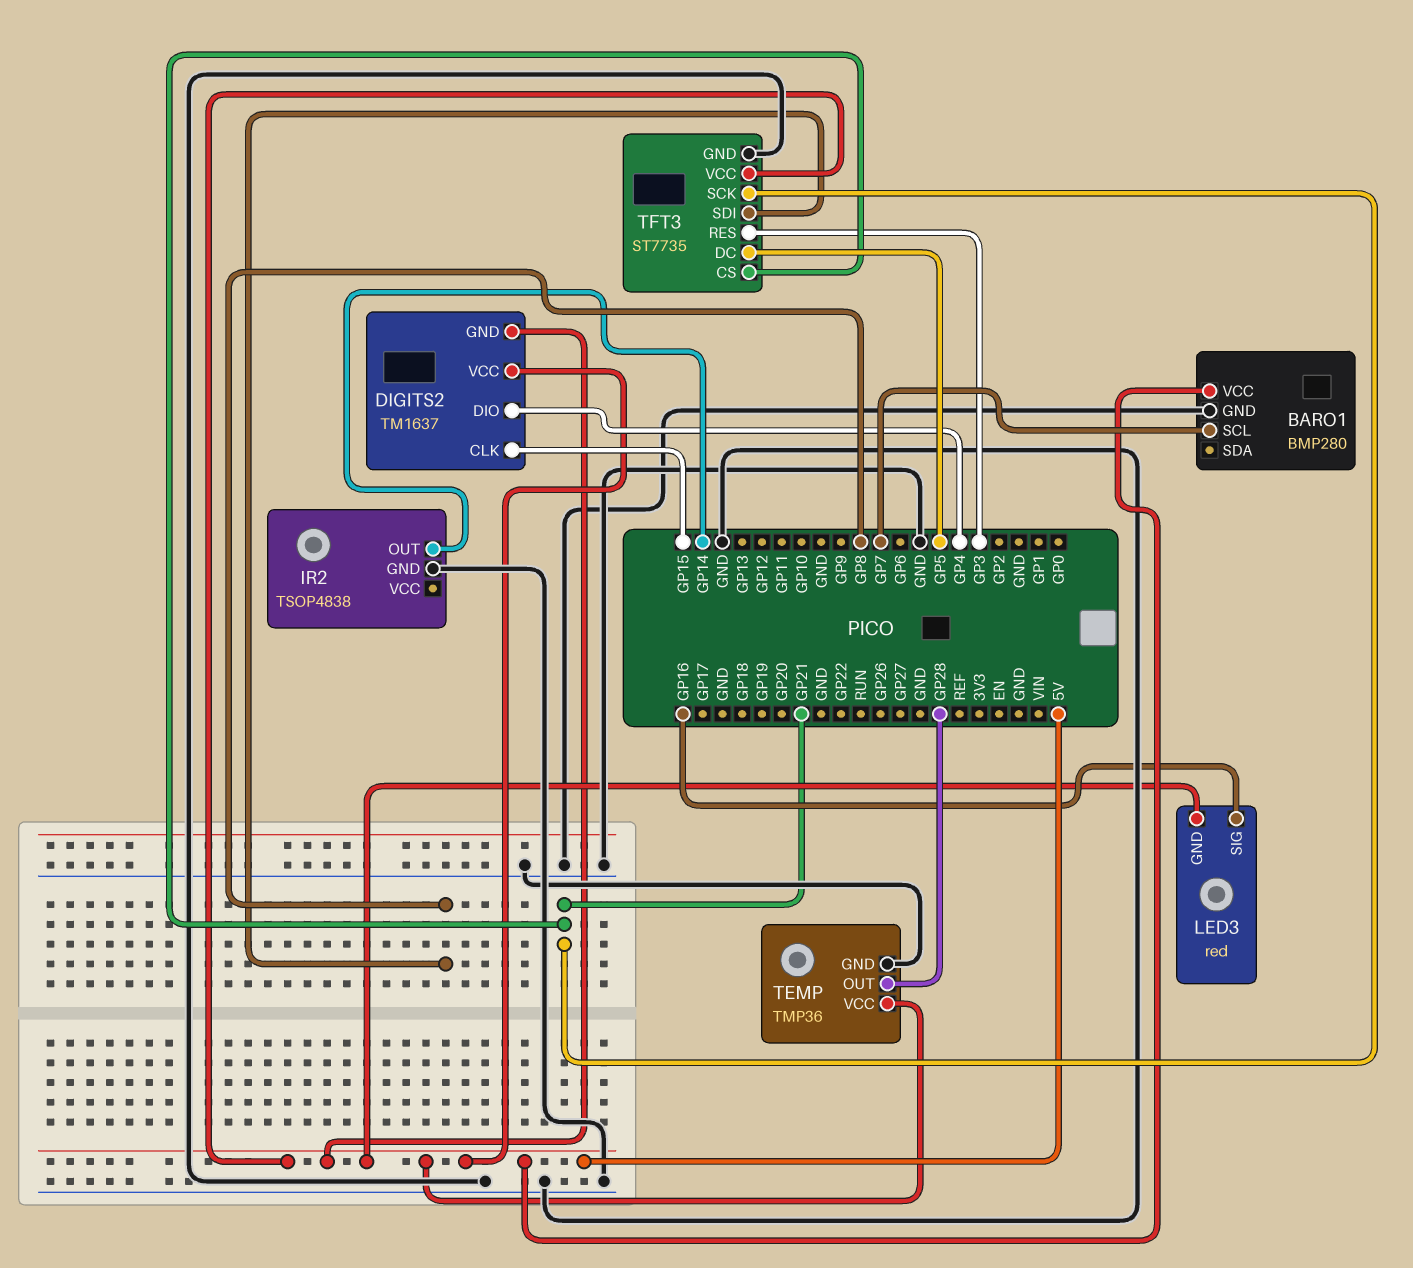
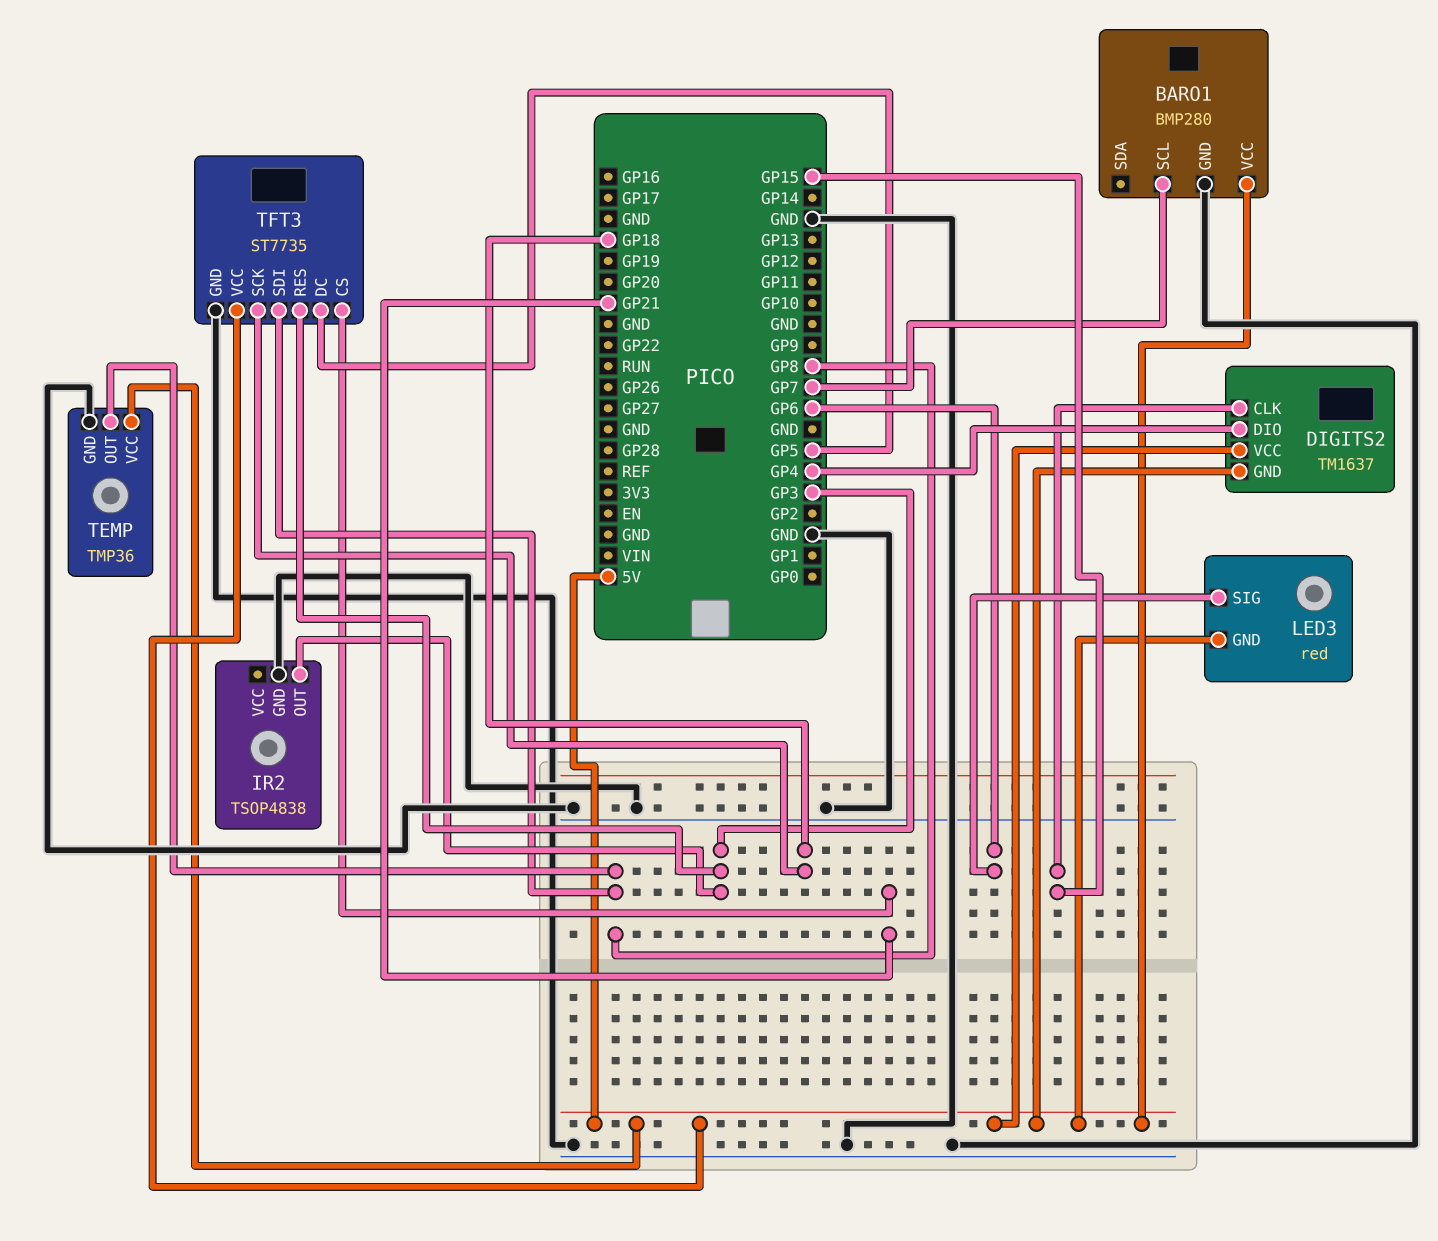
IR2 pin OUT: GP14 -> GP3
LED3 pin SIG: GP16 -> GP6
TEMP pin OUT: GP28 -> GP8
TFT3 pin SCK: GP21 -> GP18

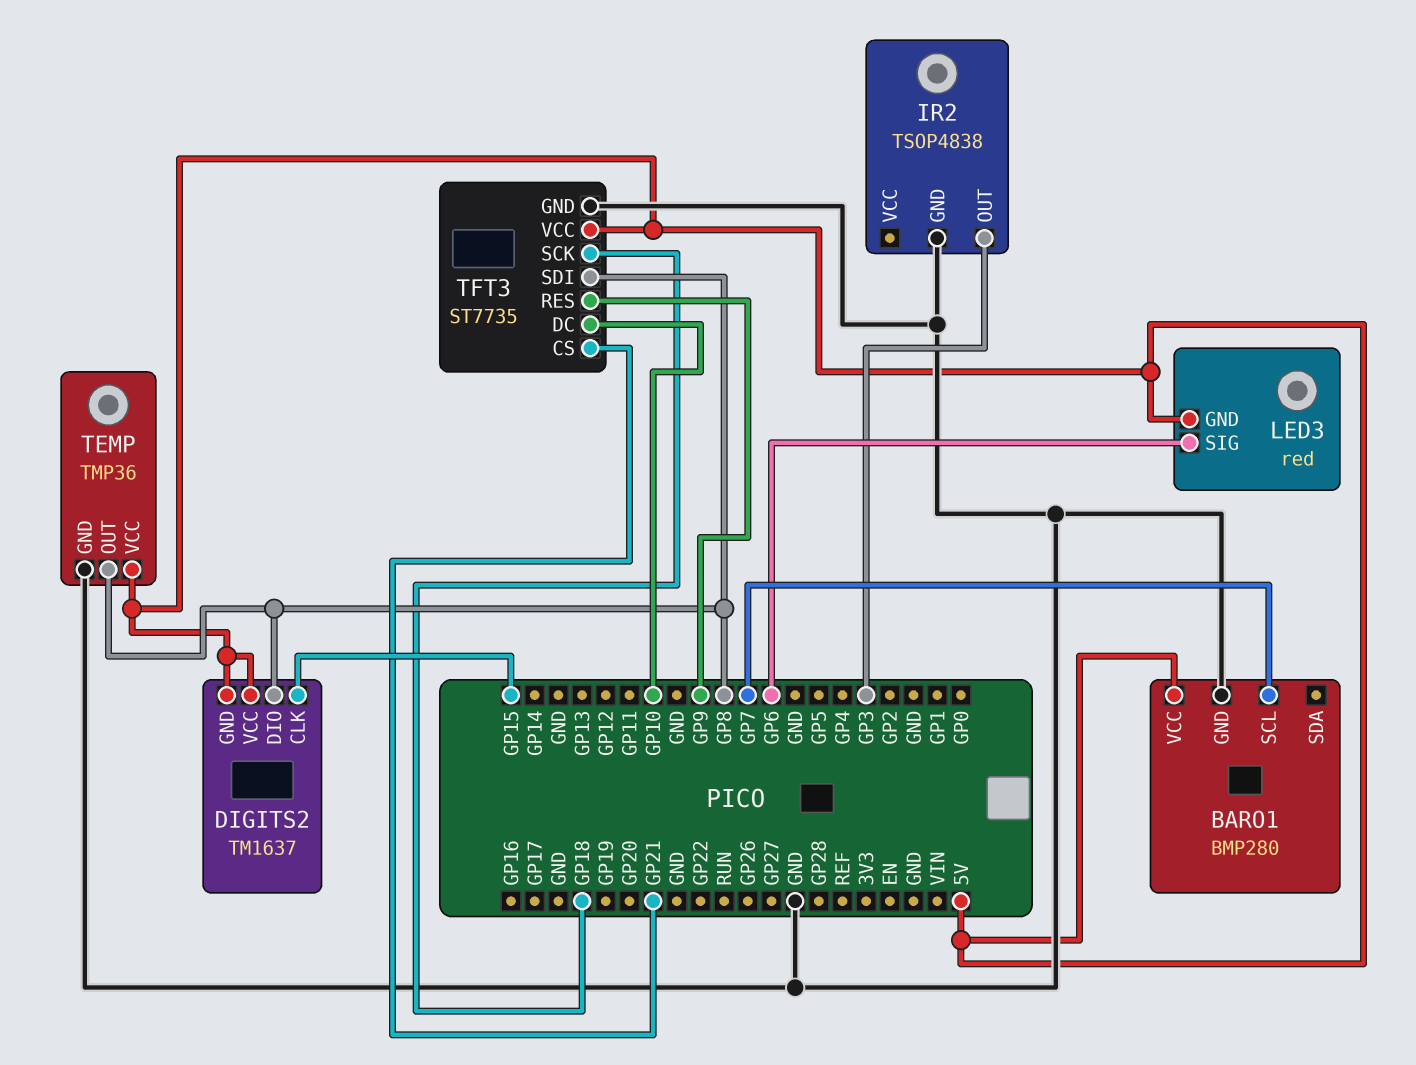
DIGITS2 pin DIO: GP4 -> GP8
TFT3 pin DC: GP5 -> GP10
TFT3 pin RES: GP3 -> GP9

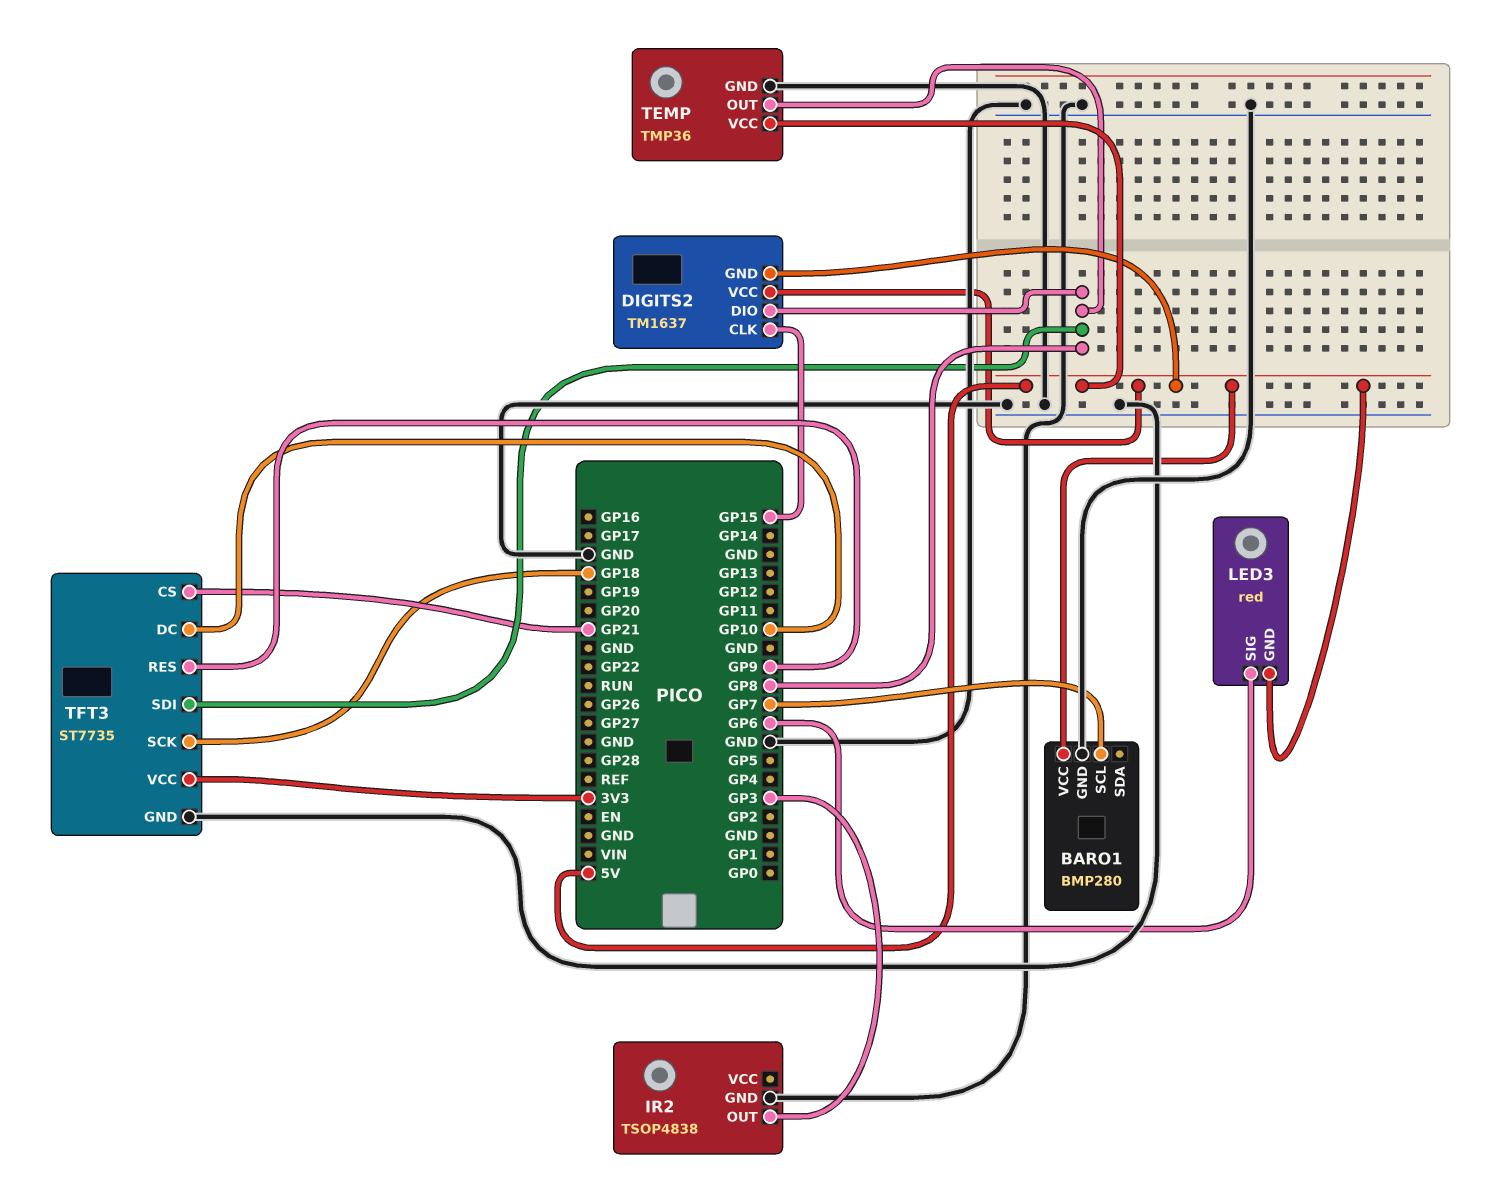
TFT3 pin VCC: 5V -> 3V3

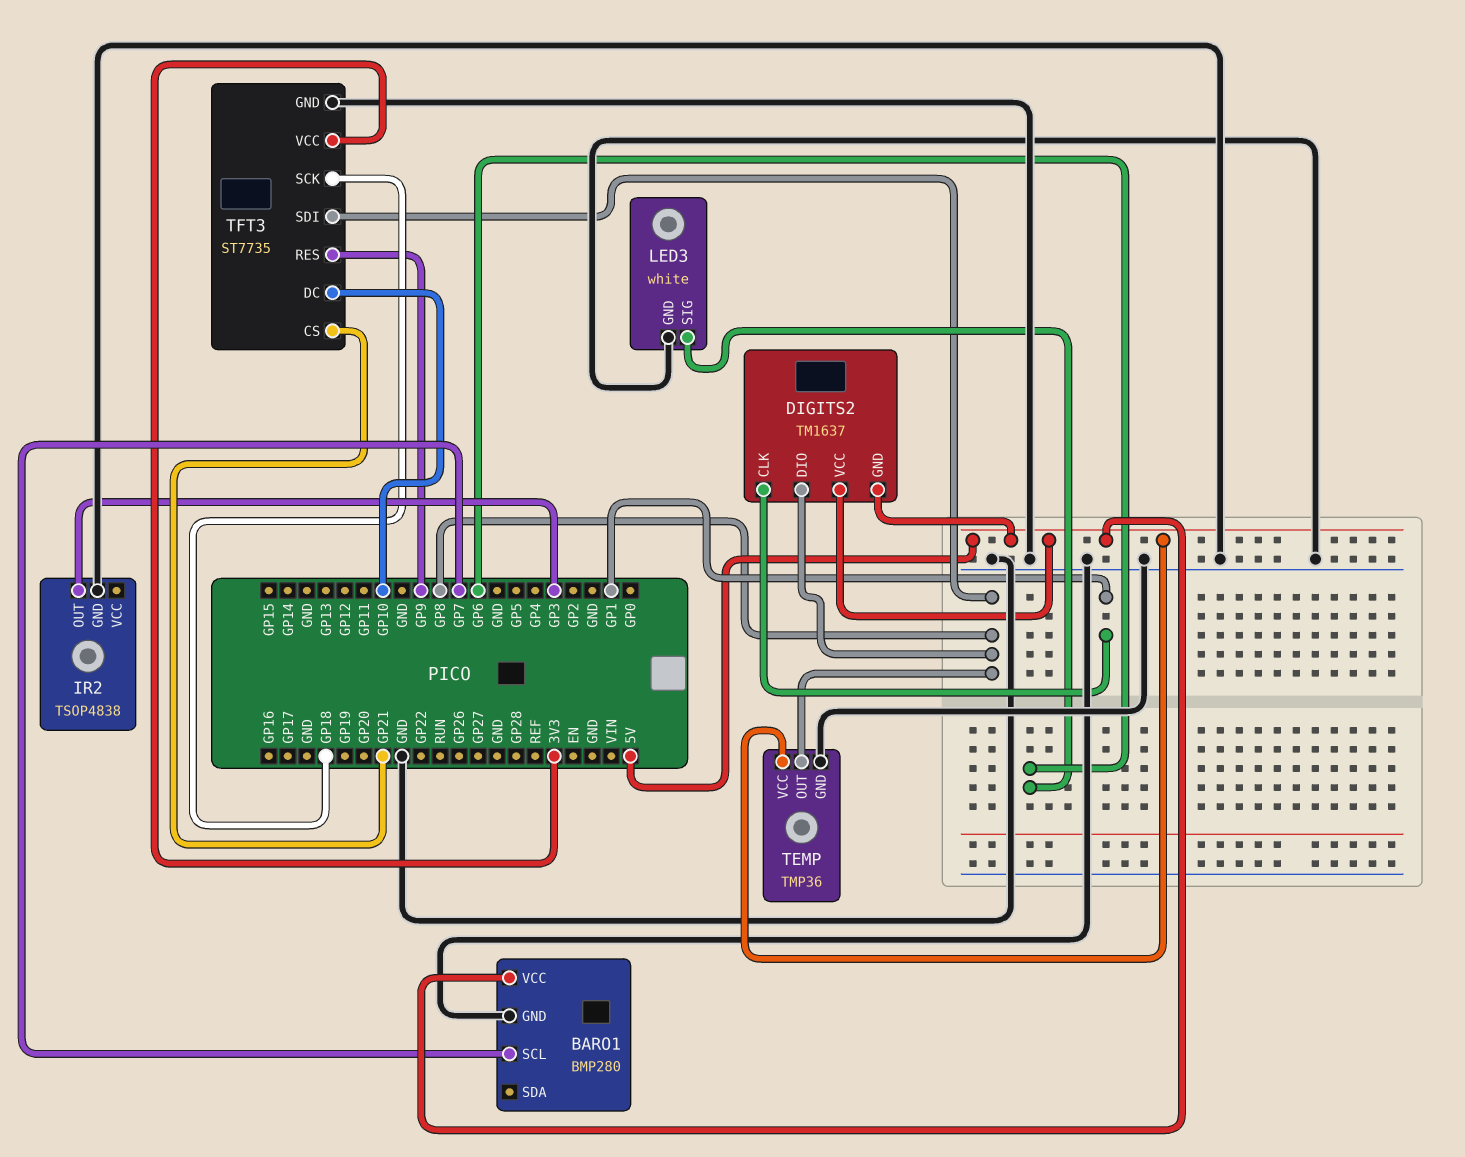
DIGITS2 pin CLK: GP15 -> GP1
LED3: red -> white
LED3 pin GND: 5V -> GND

